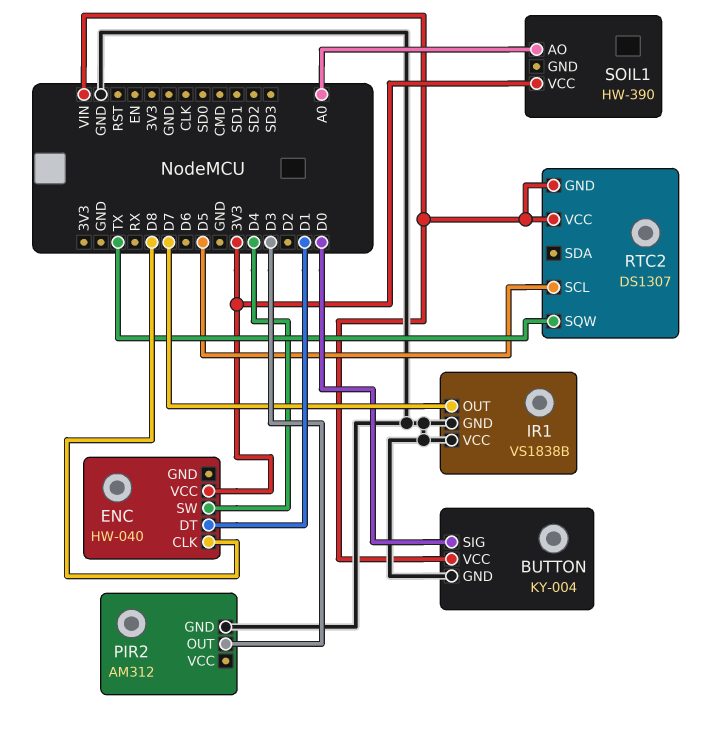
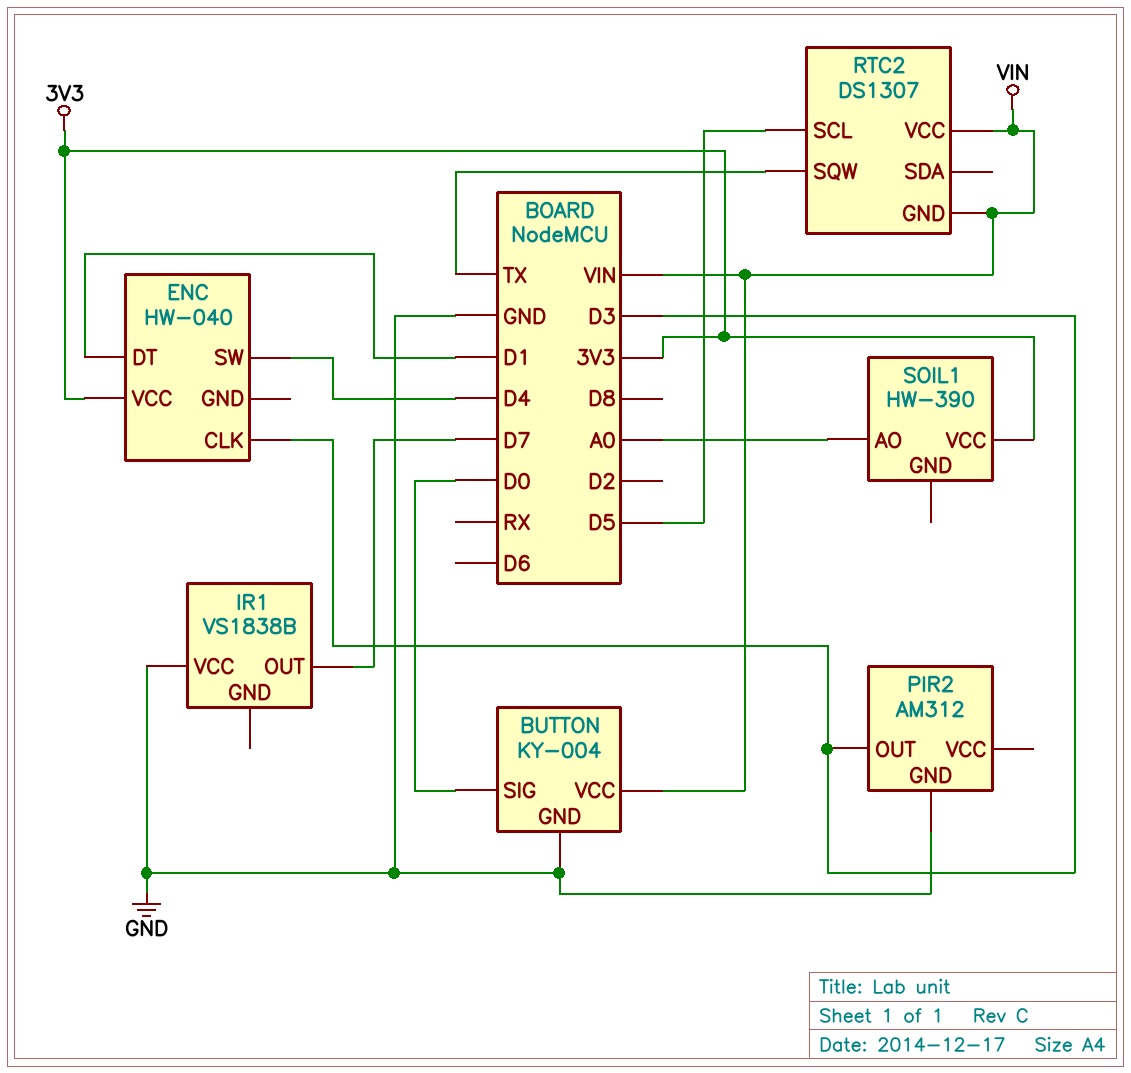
ENC pin CLK: D8 -> D3
IR1 pin GND: GND -> none

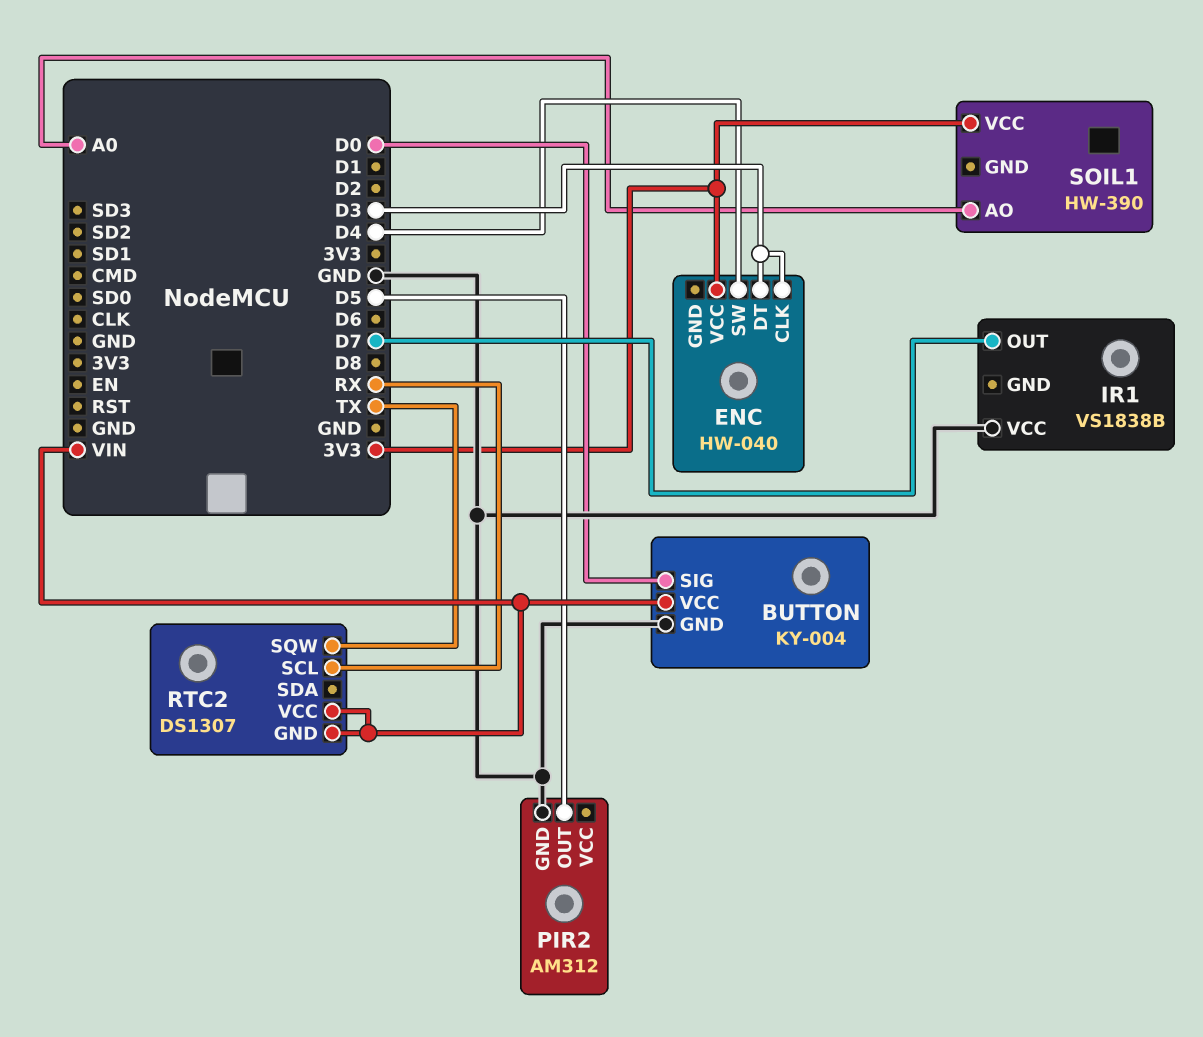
ENC pin DT: D1 -> D3
PIR2 pin OUT: D3 -> D5
RTC2 pin SCL: D5 -> RX

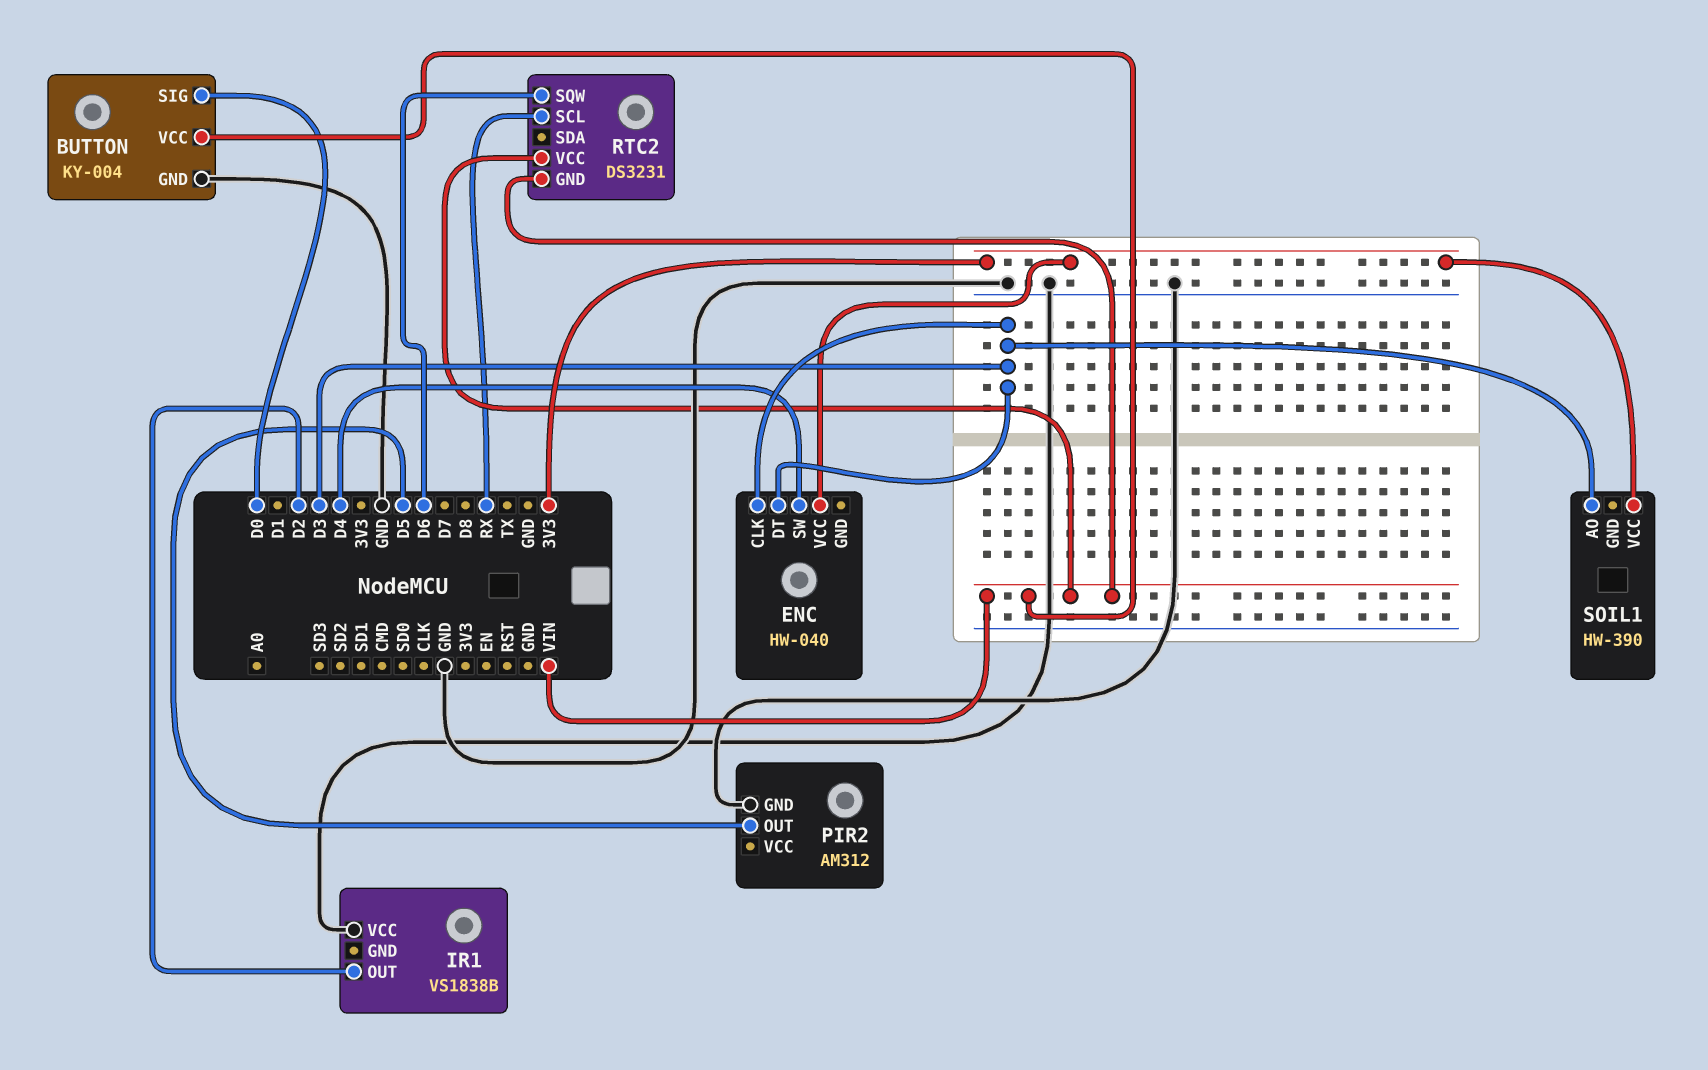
IR1 pin OUT: D7 -> D2
RTC2: DS1307 -> DS3231
RTC2 pin SQW: TX -> D6
SOIL1 pin AO: A0 -> D3

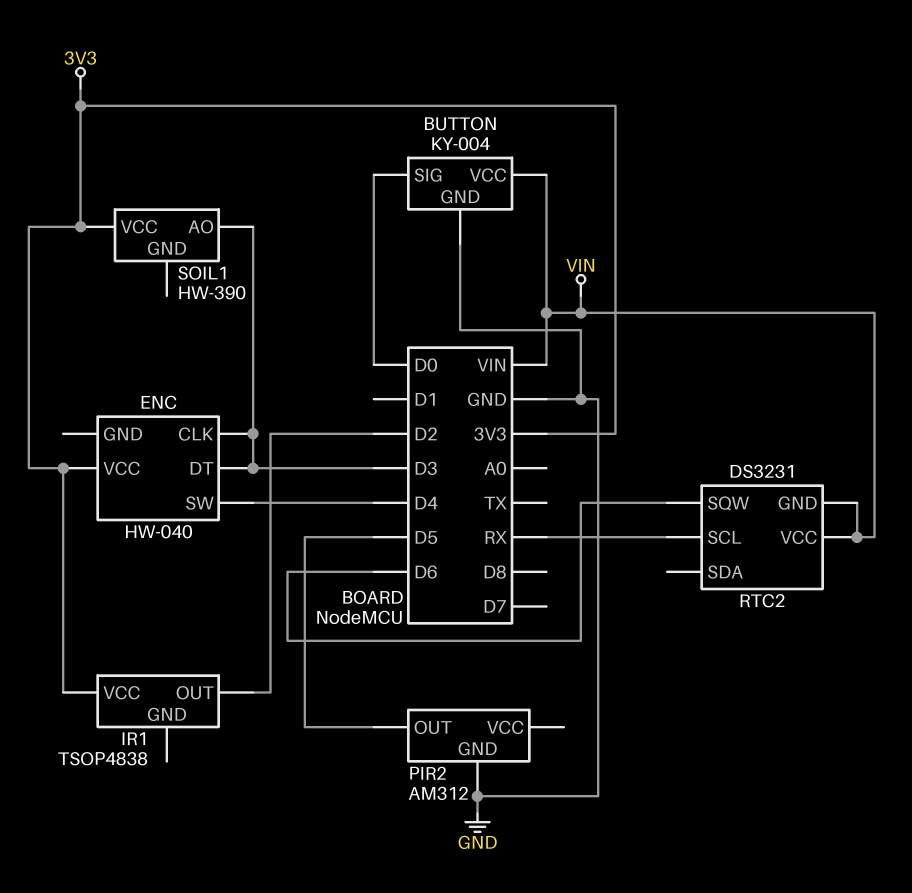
IR1: VS1838B -> TSOP4838
IR1 pin VCC: GND -> 3V3

